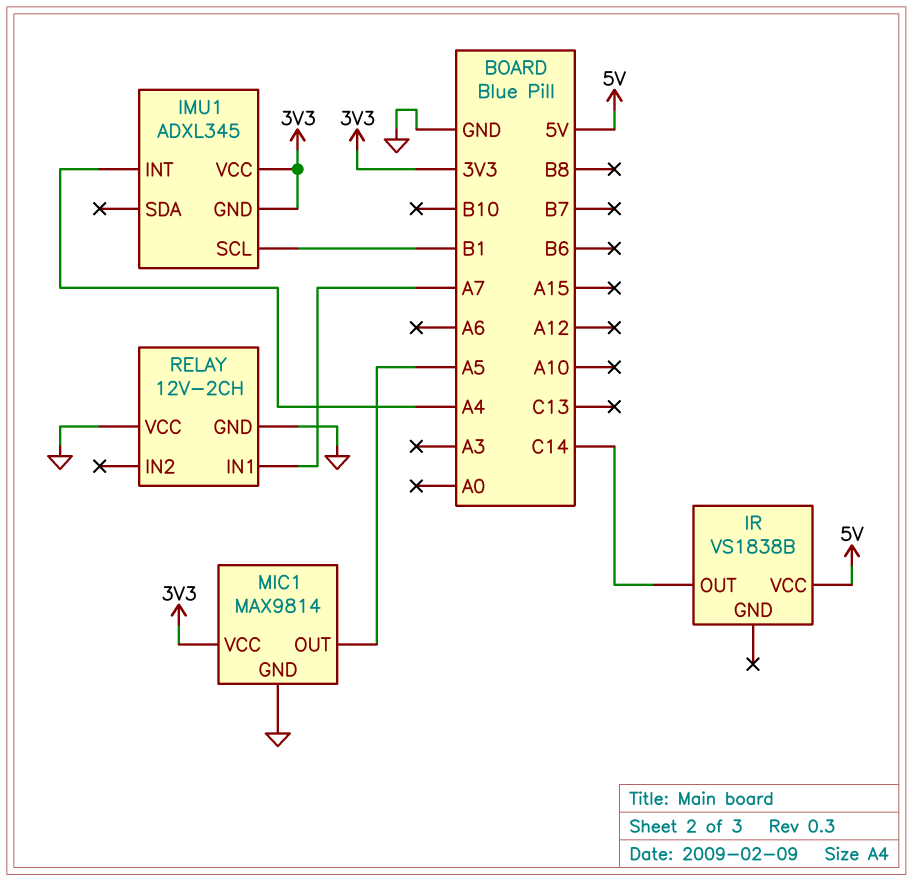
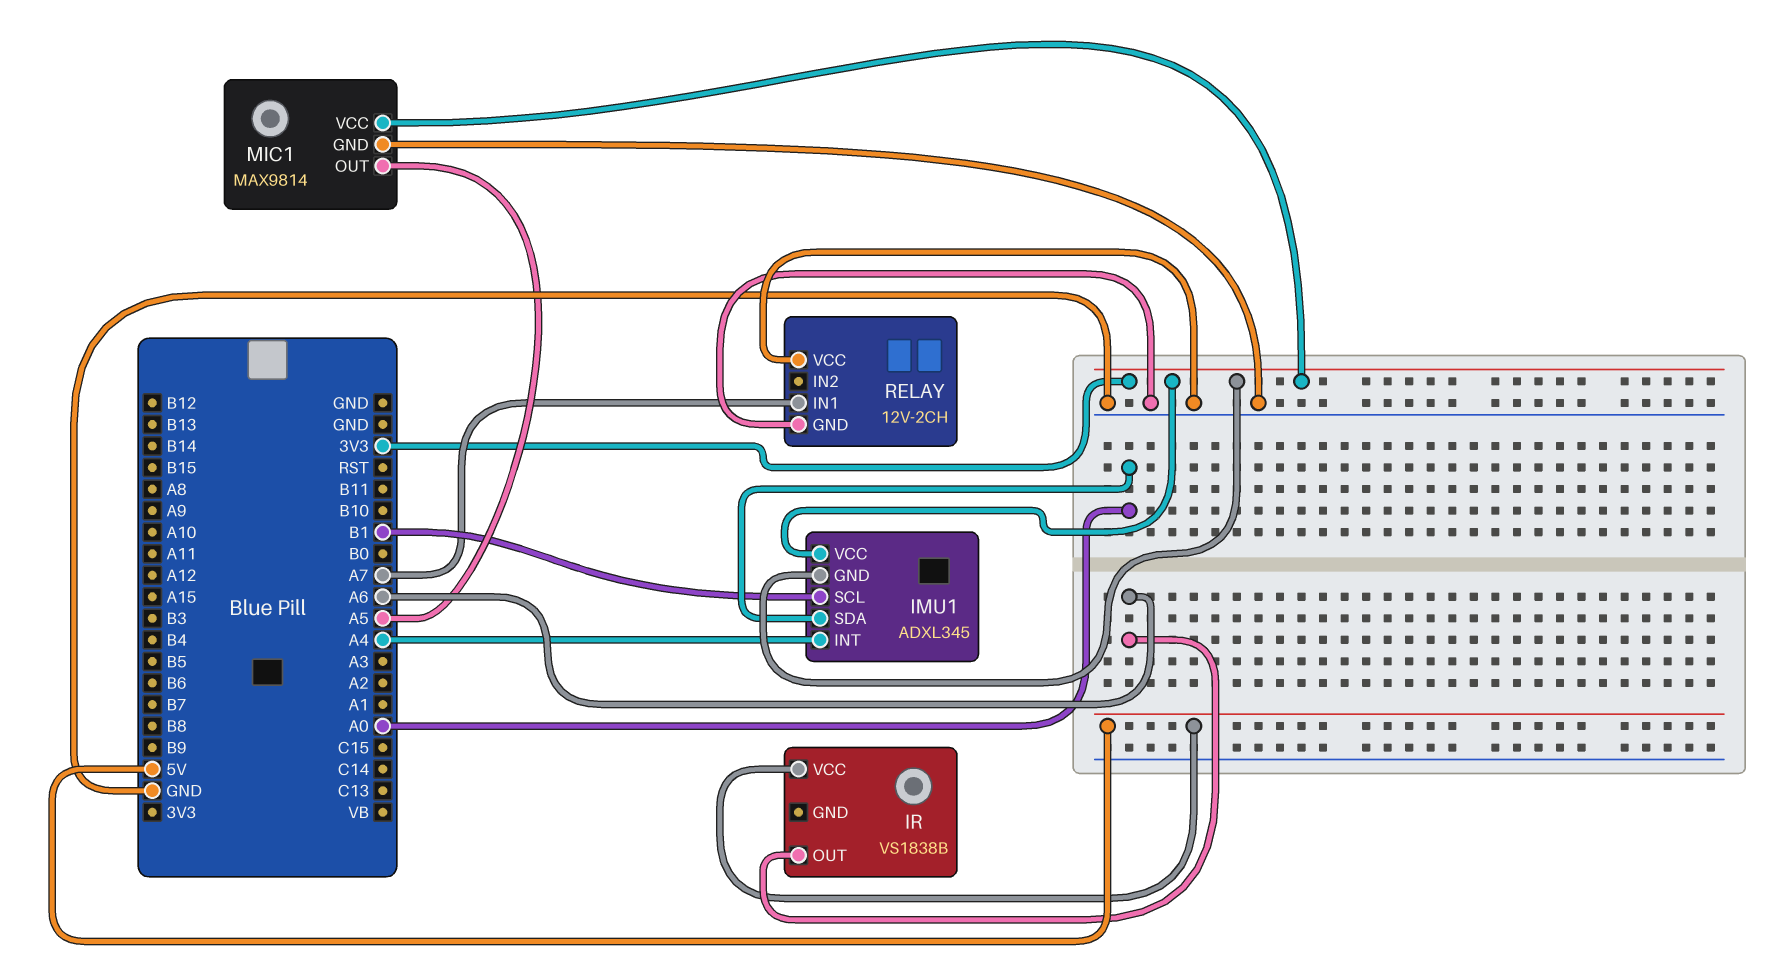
IMU1 pin SDA: none -> A0
IR pin OUT: C14 -> A6

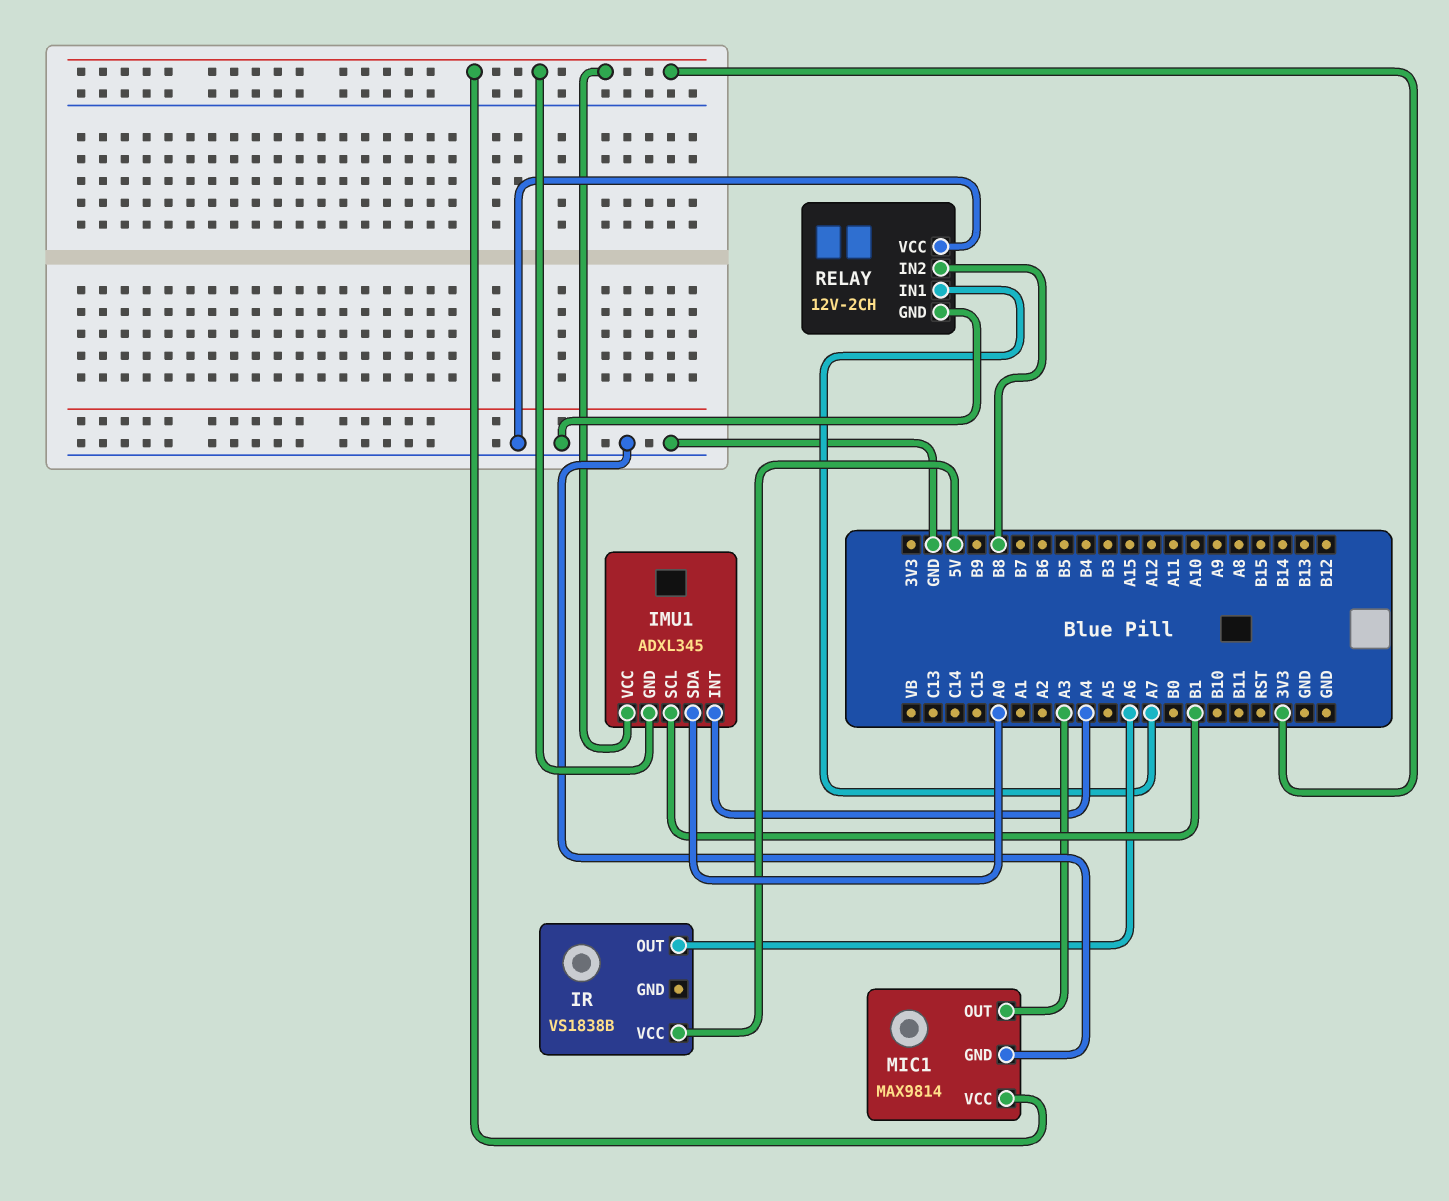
MIC1 pin OUT: A5 -> A3
RELAY pin IN2: none -> B8

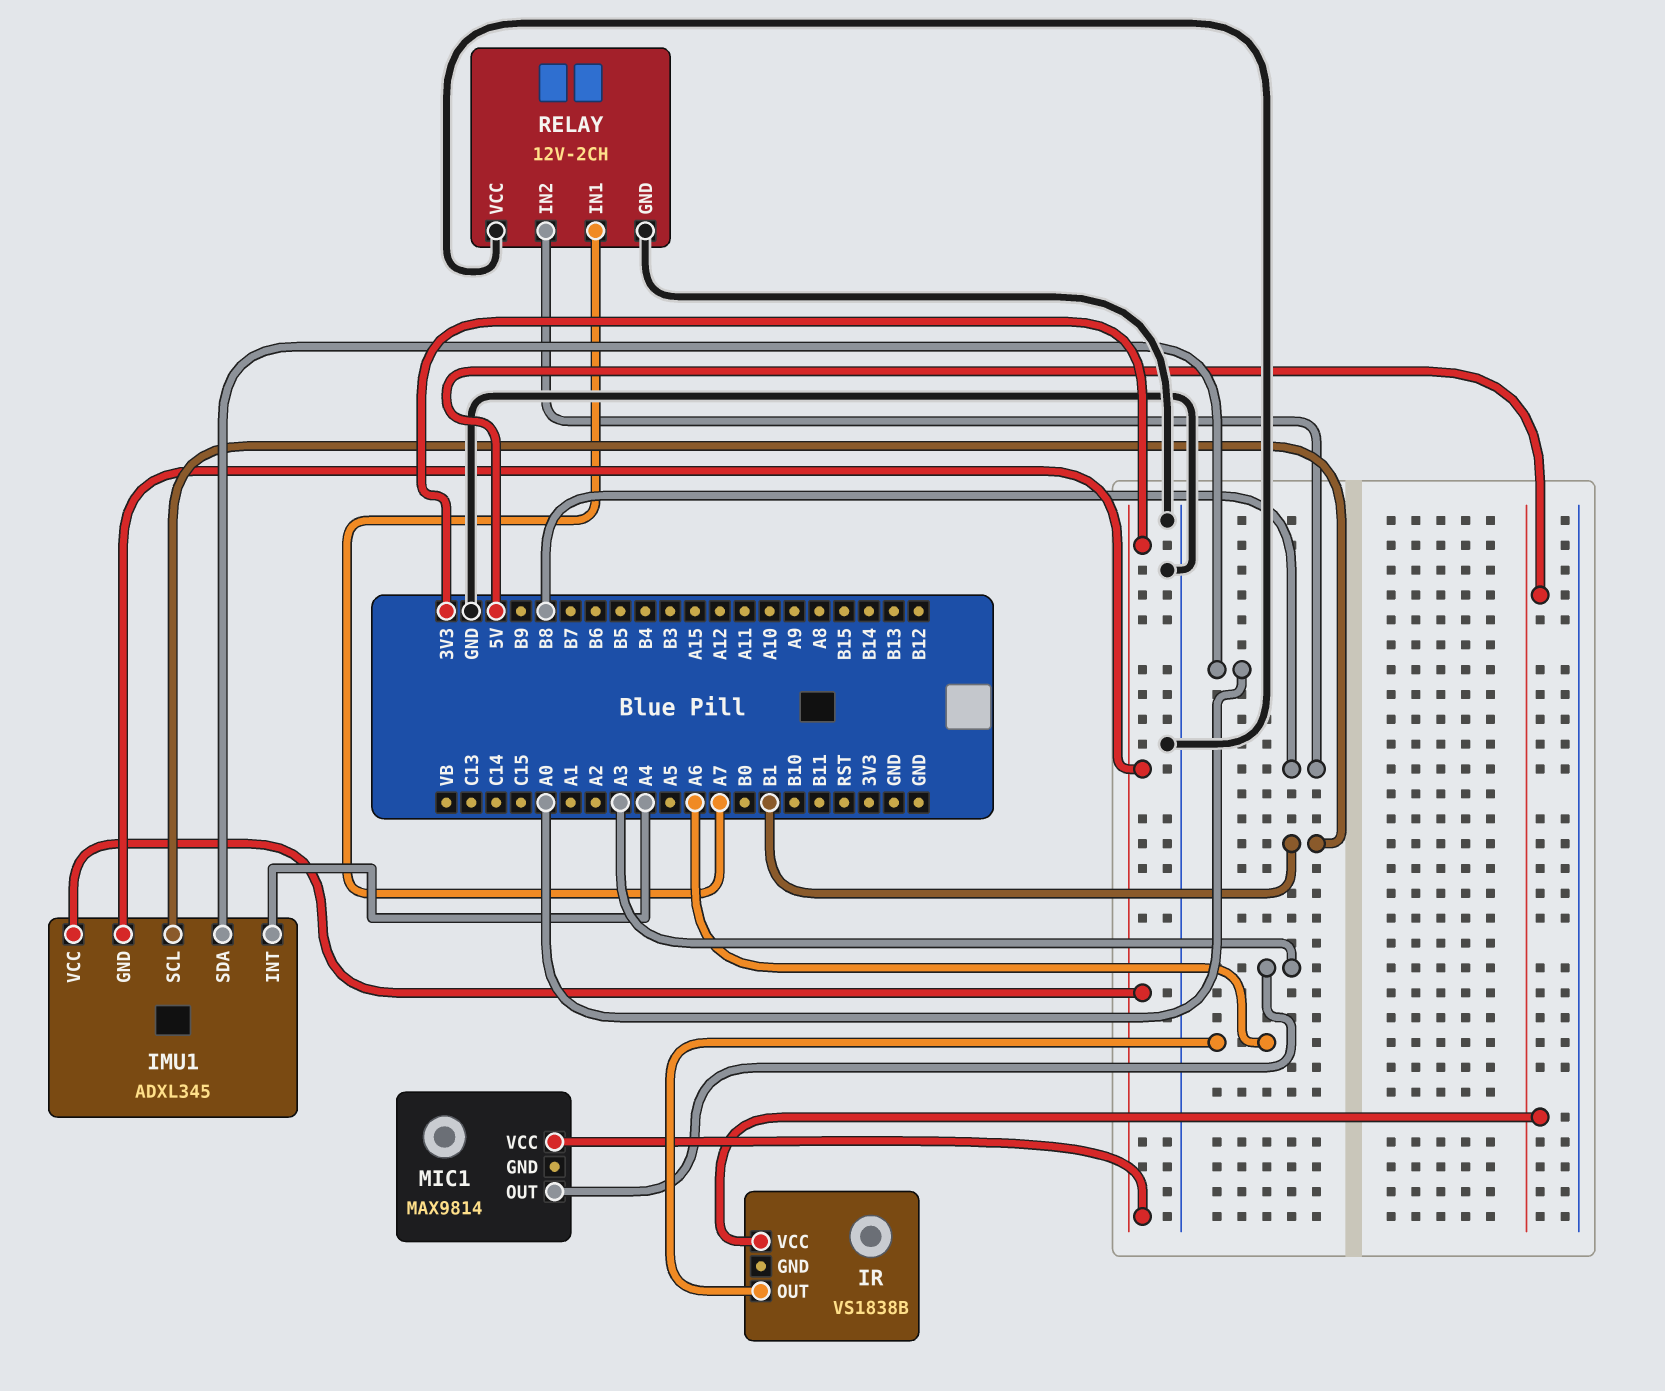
MIC1 pin GND: GND -> none

